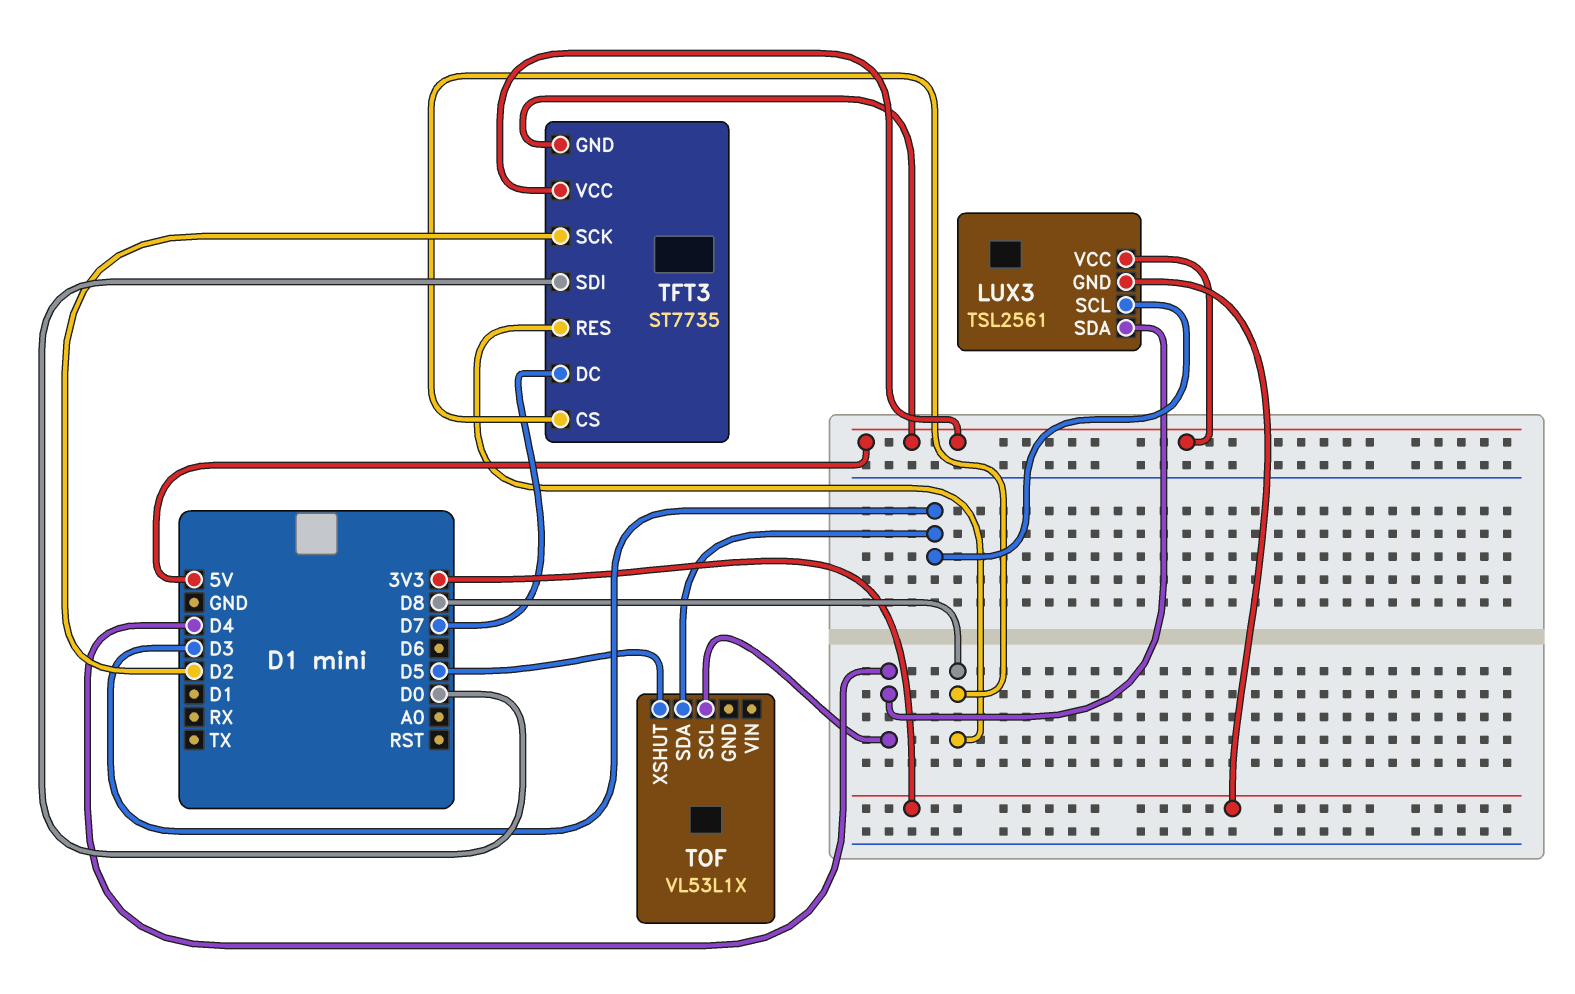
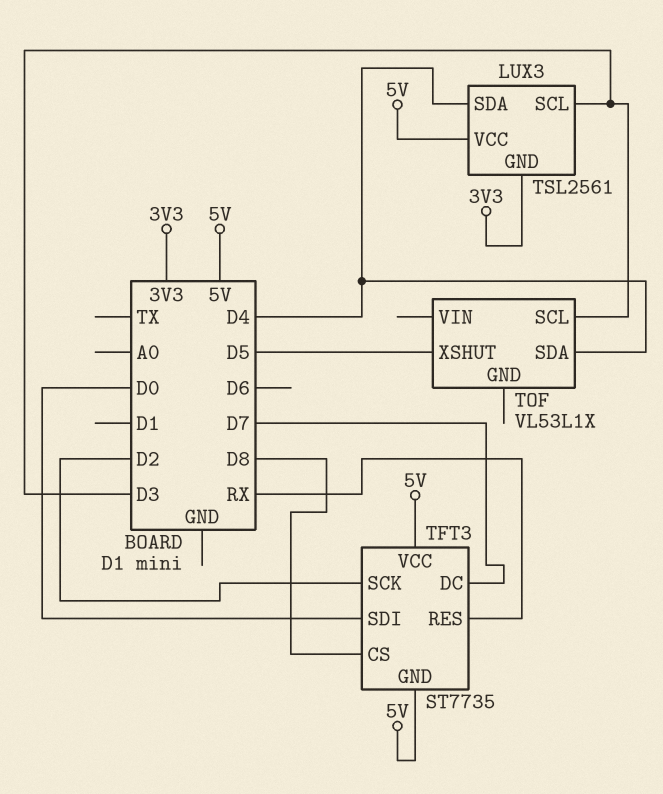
TFT3 pin RES: D8 -> RX
TOF pin SCL: D4 -> D3
TOF pin SDA: D3 -> D4

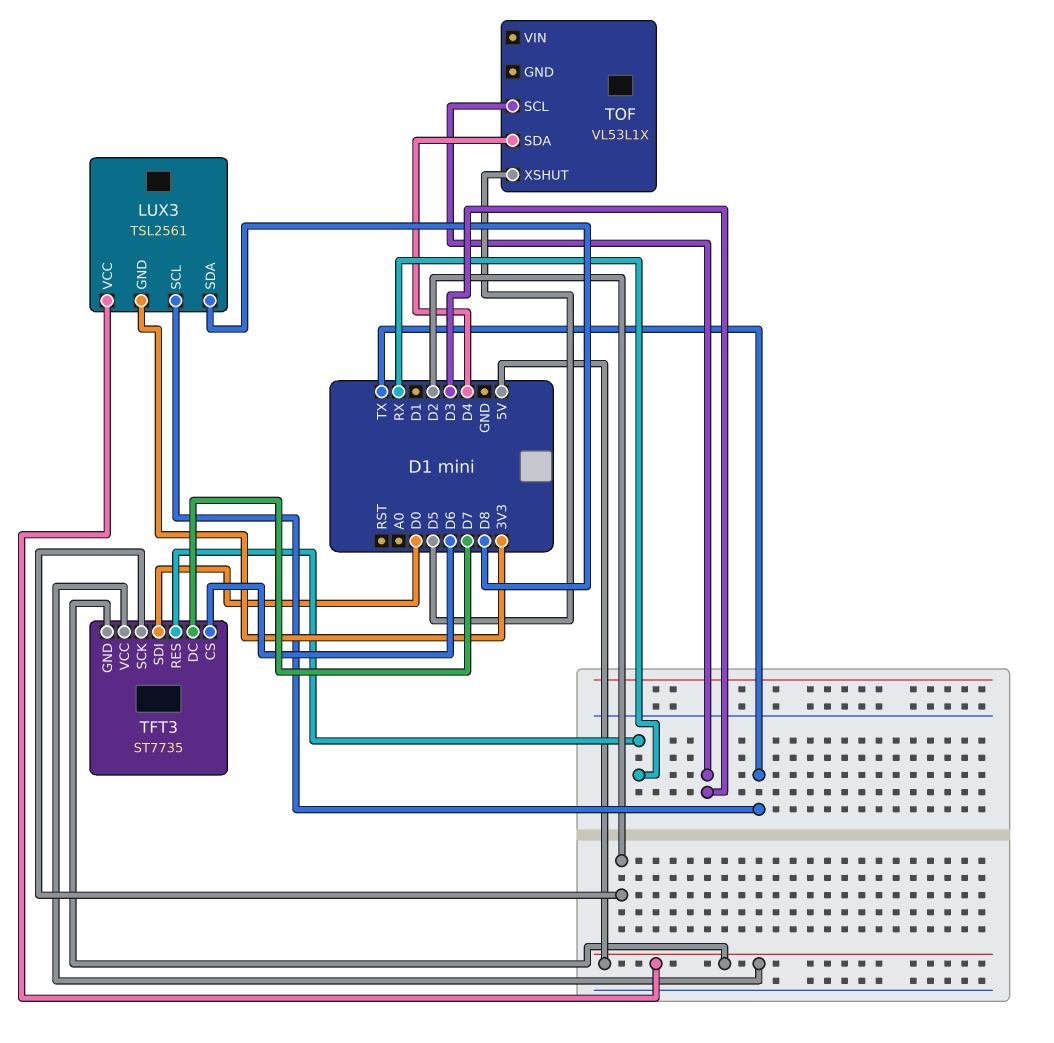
LUX3 pin SCL: D3 -> TX
LUX3 pin SDA: D4 -> D8
TFT3 pin CS: D8 -> D6

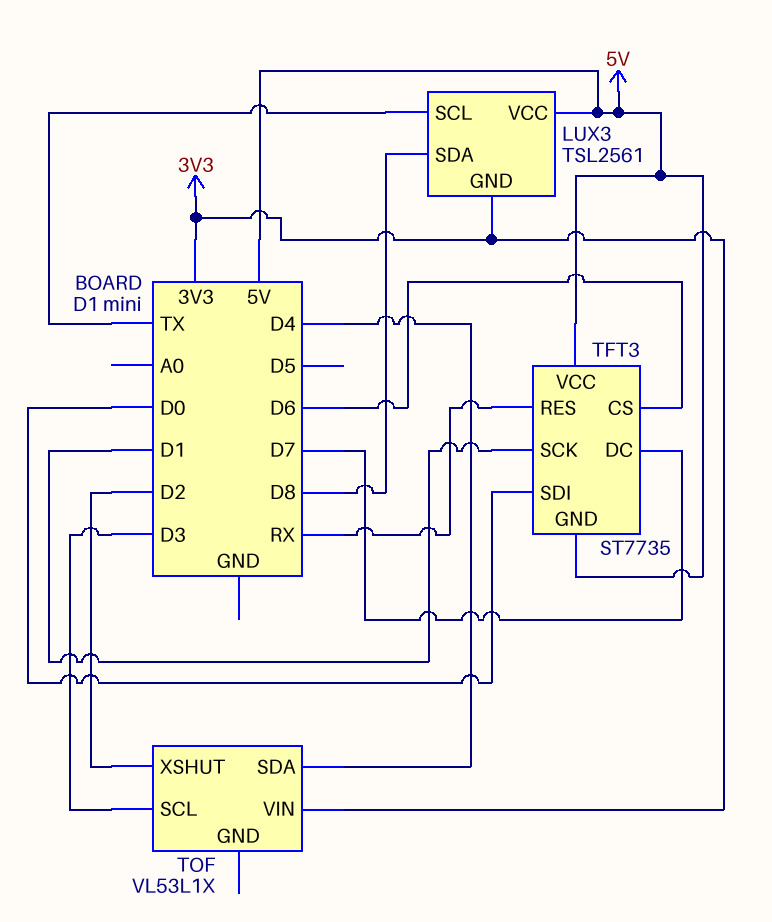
TFT3 pin SCK: D2 -> D1
TOF pin VIN: none -> 3V3
TOF pin XSHUT: D5 -> D2

